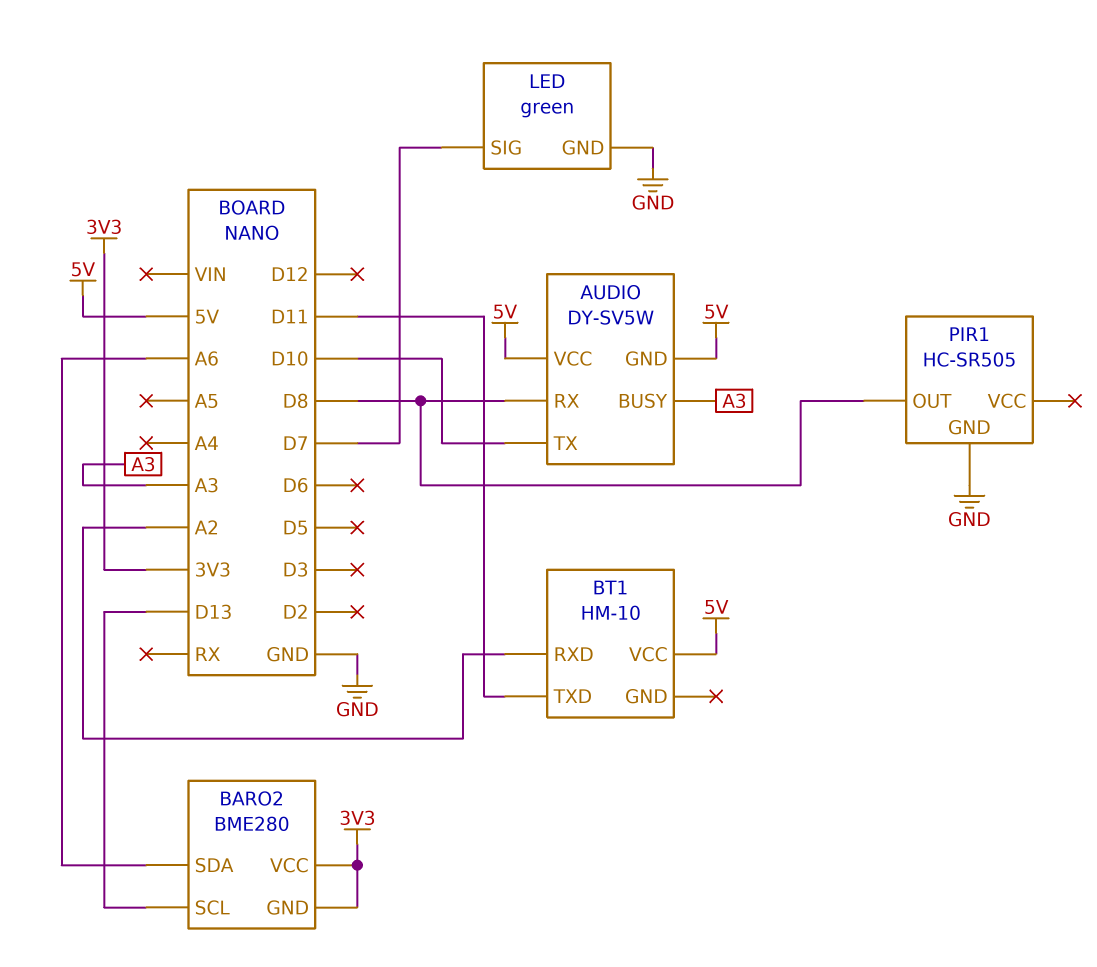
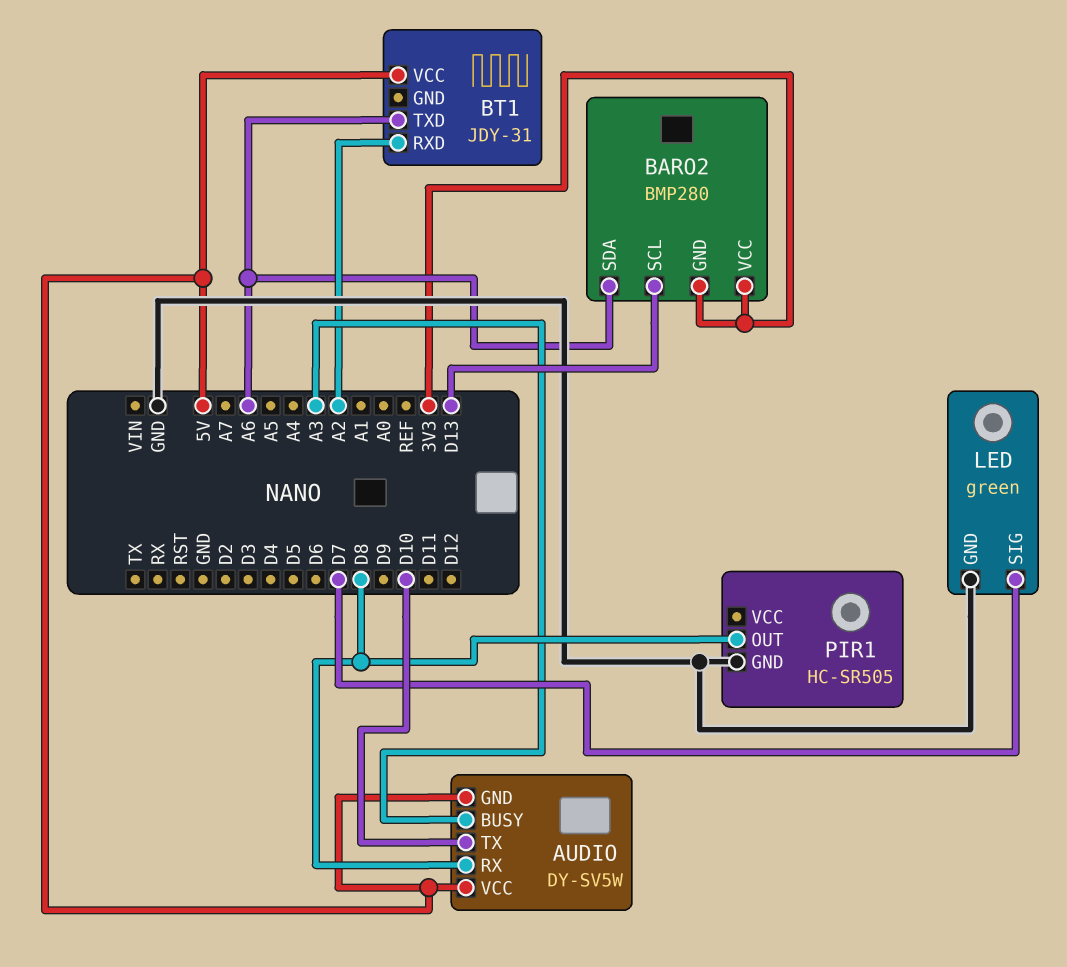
BARO2: BME280 -> BMP280
BT1: HM-10 -> JDY-31
BT1 pin TXD: D11 -> A6

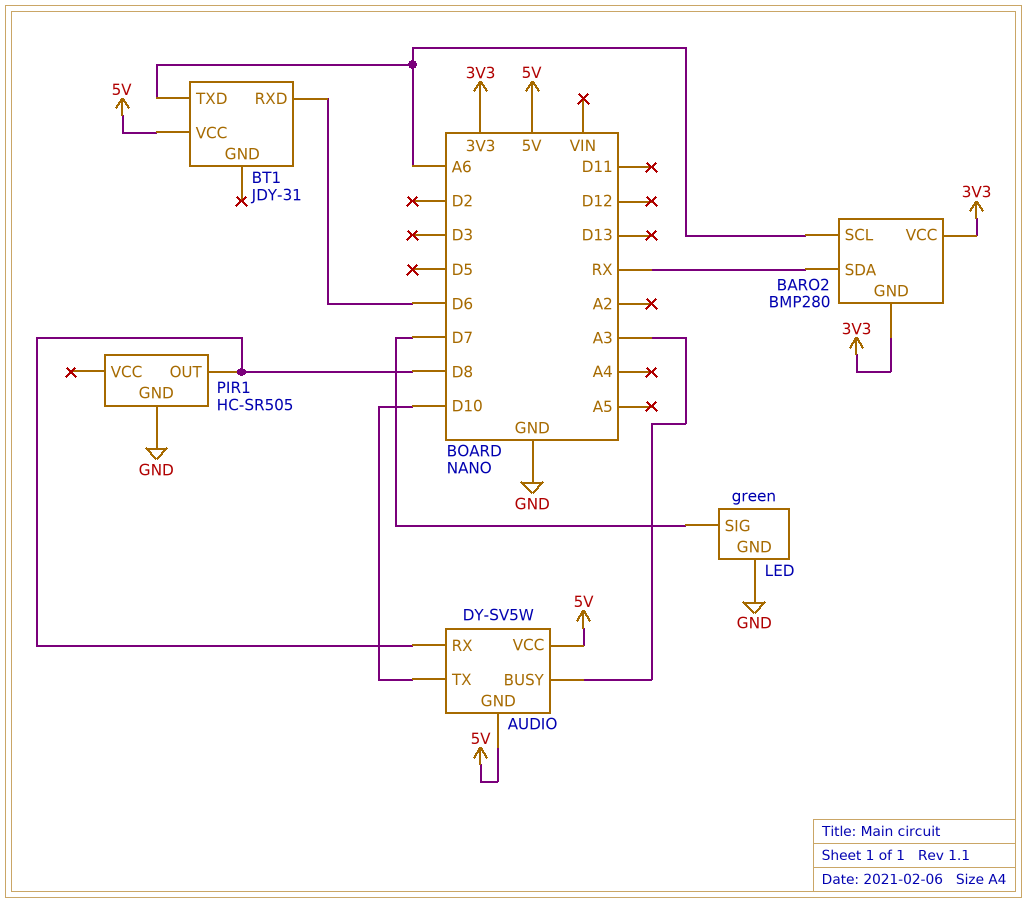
BARO2 pin SCL: D13 -> A6
BARO2 pin SDA: A6 -> RX
BT1 pin RXD: A2 -> D6

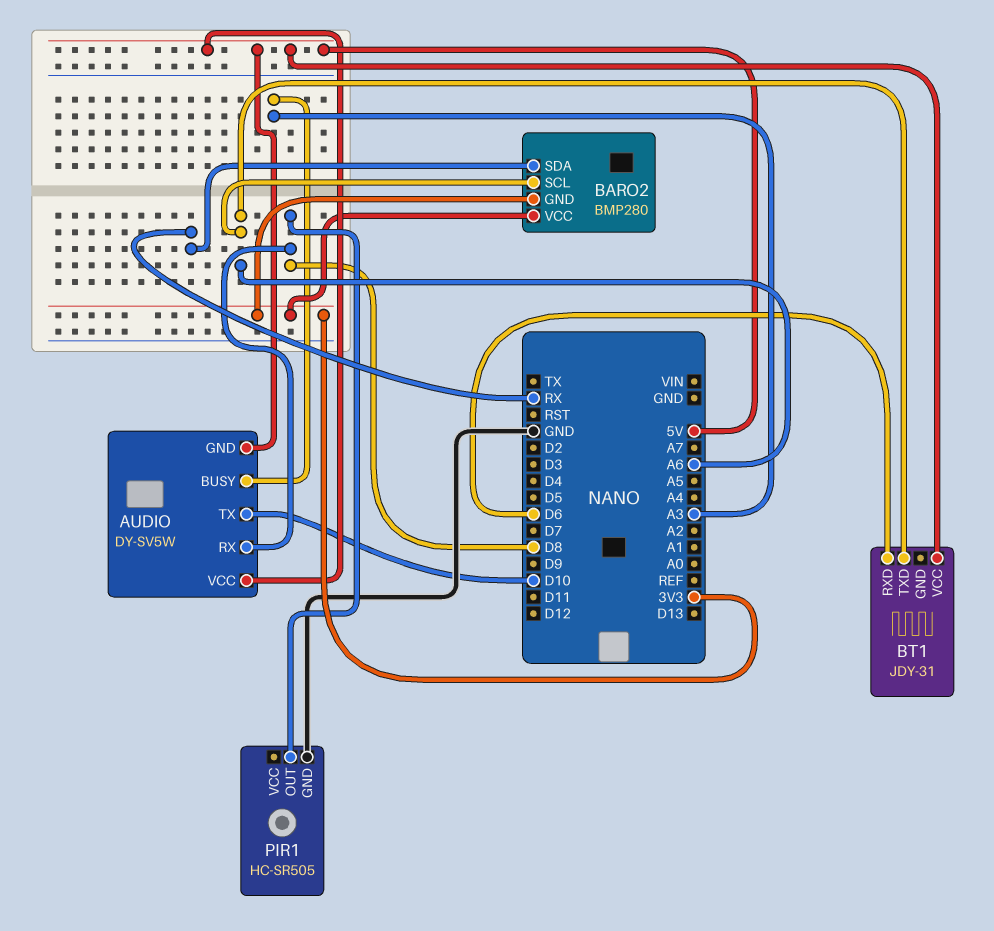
LED: green -> none
LED pin GND: GND -> none
LED pin SIG: D7 -> none

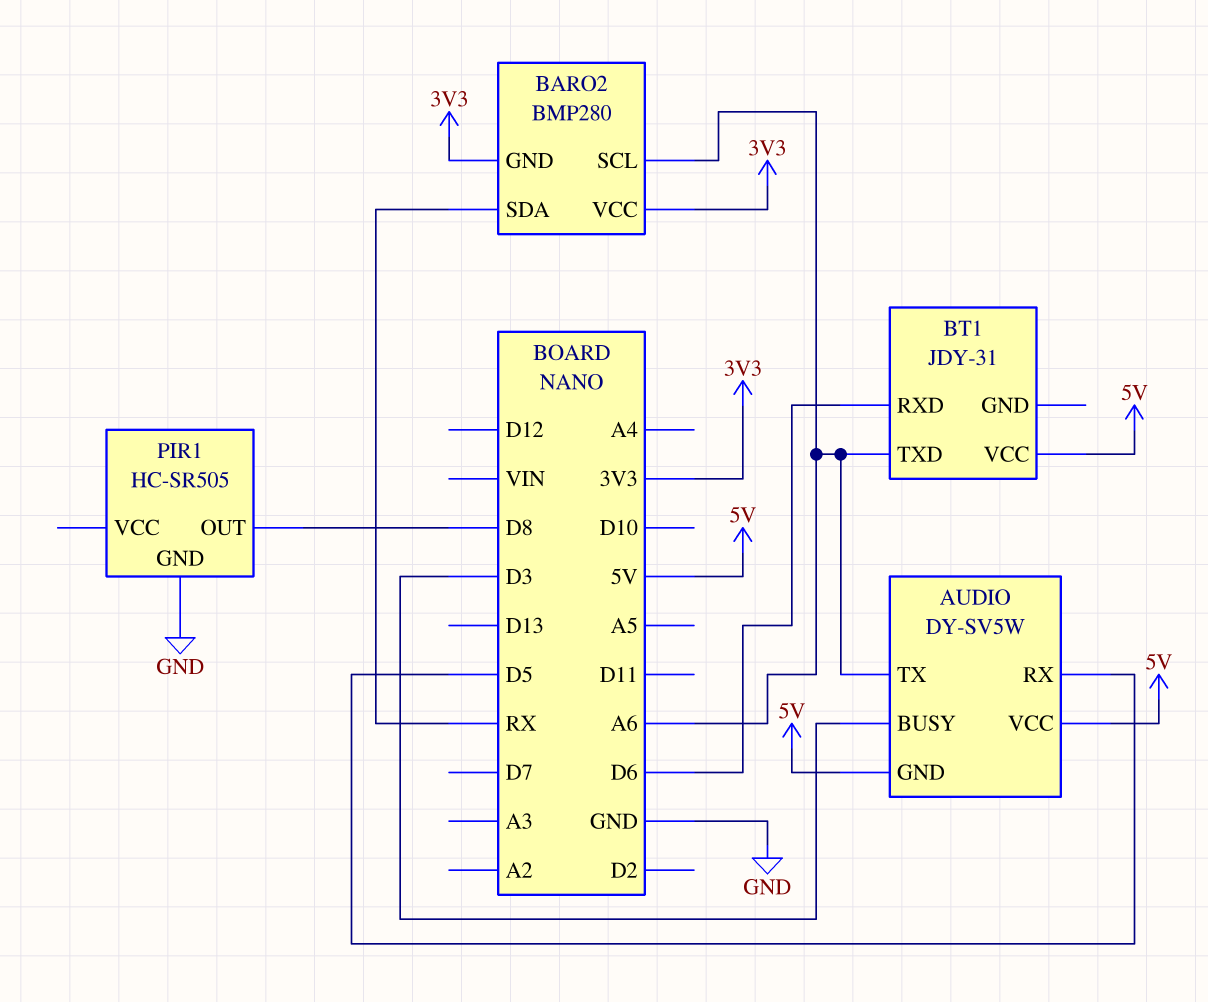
AUDIO pin BUSY: A3 -> D3
AUDIO pin RX: D8 -> D5
AUDIO pin TX: D10 -> A6

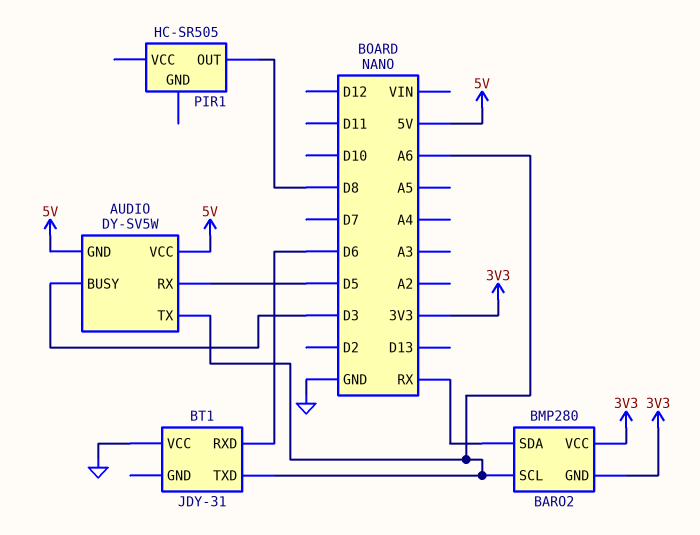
BT1 pin VCC: 5V -> GND
PIR1 pin GND: GND -> none

